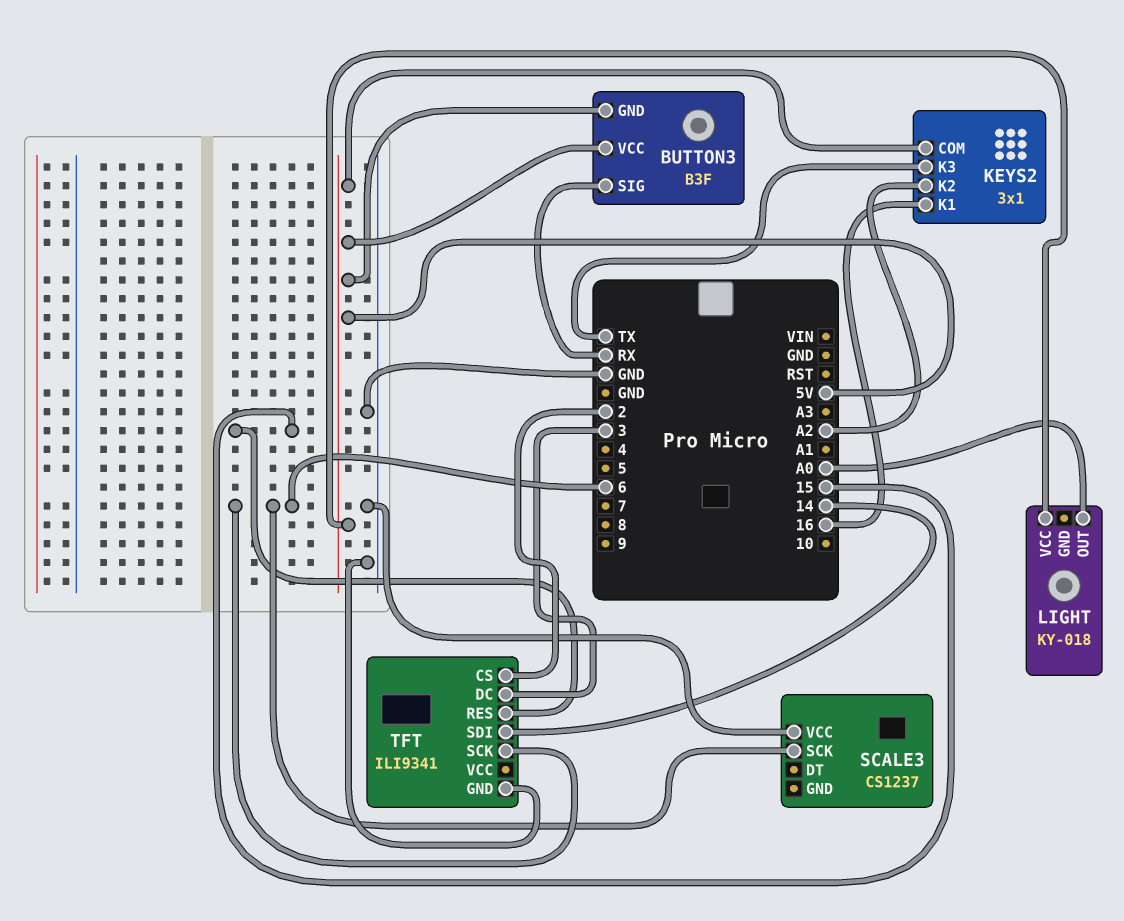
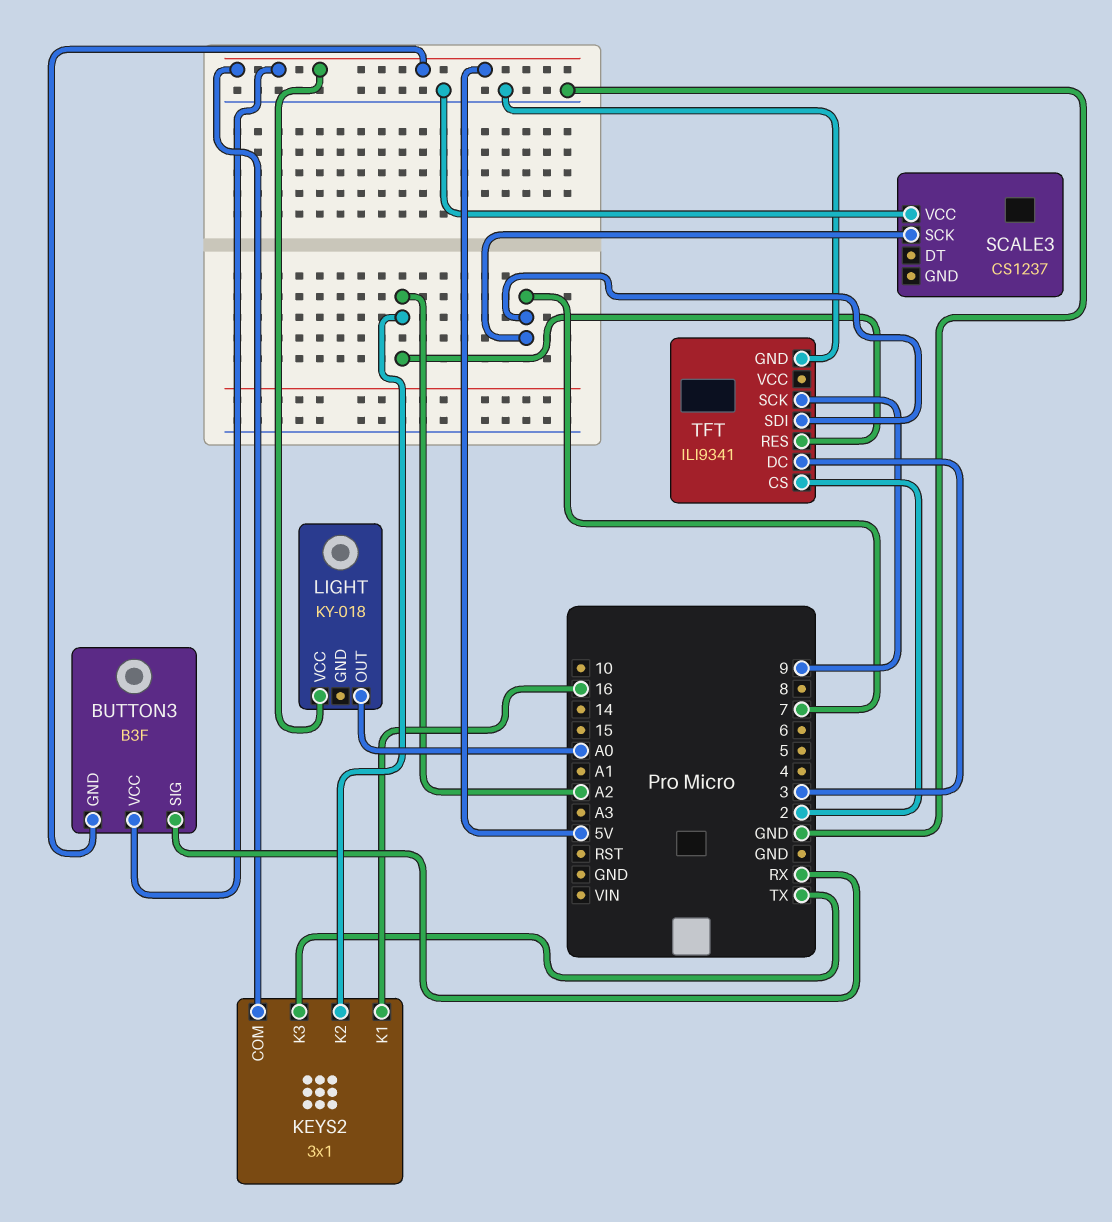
SCALE3 pin SCK: 6 -> 7
TFT pin RES: 15 -> A2
TFT pin SCK: 6 -> 9
TFT pin SDI: 14 -> 7

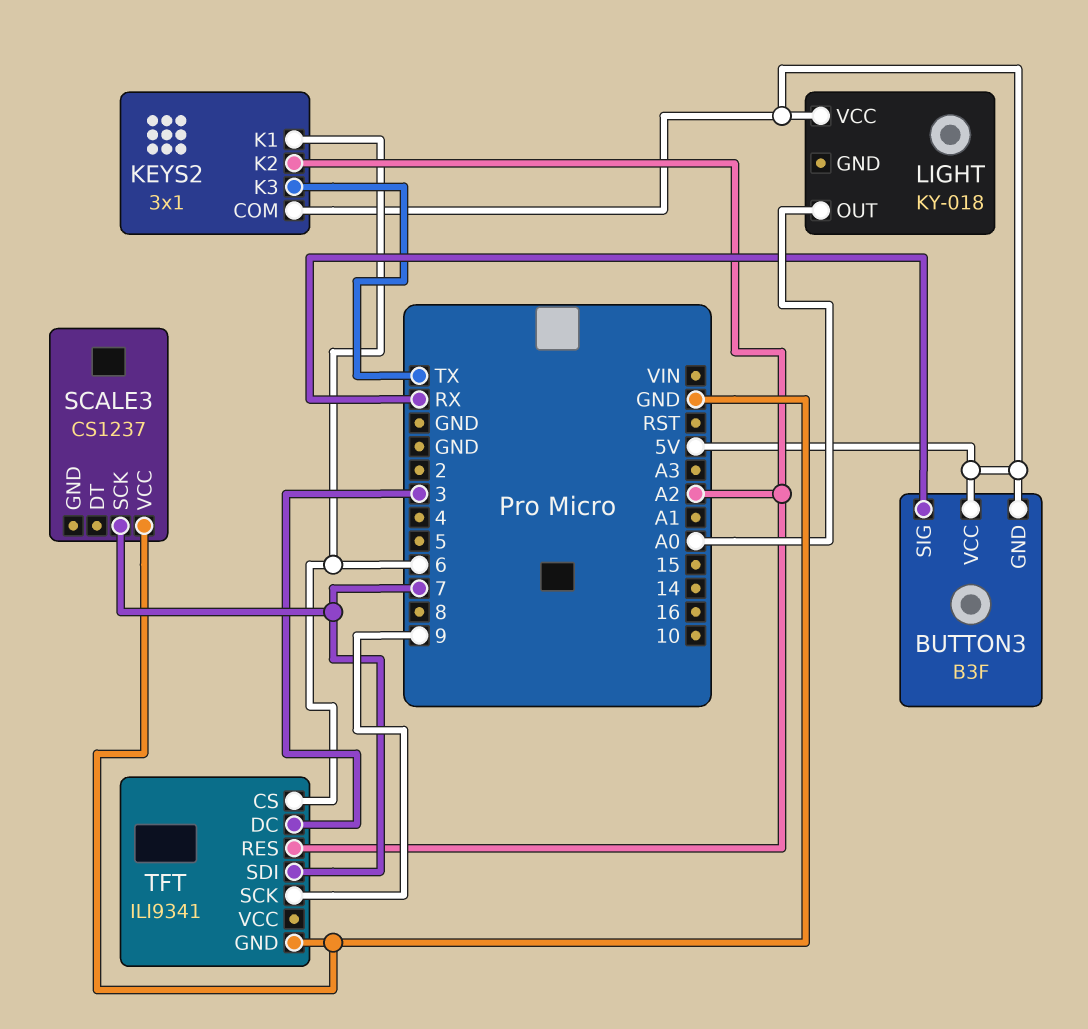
KEYS2 pin K1: 16 -> 6
TFT pin CS: 2 -> 6

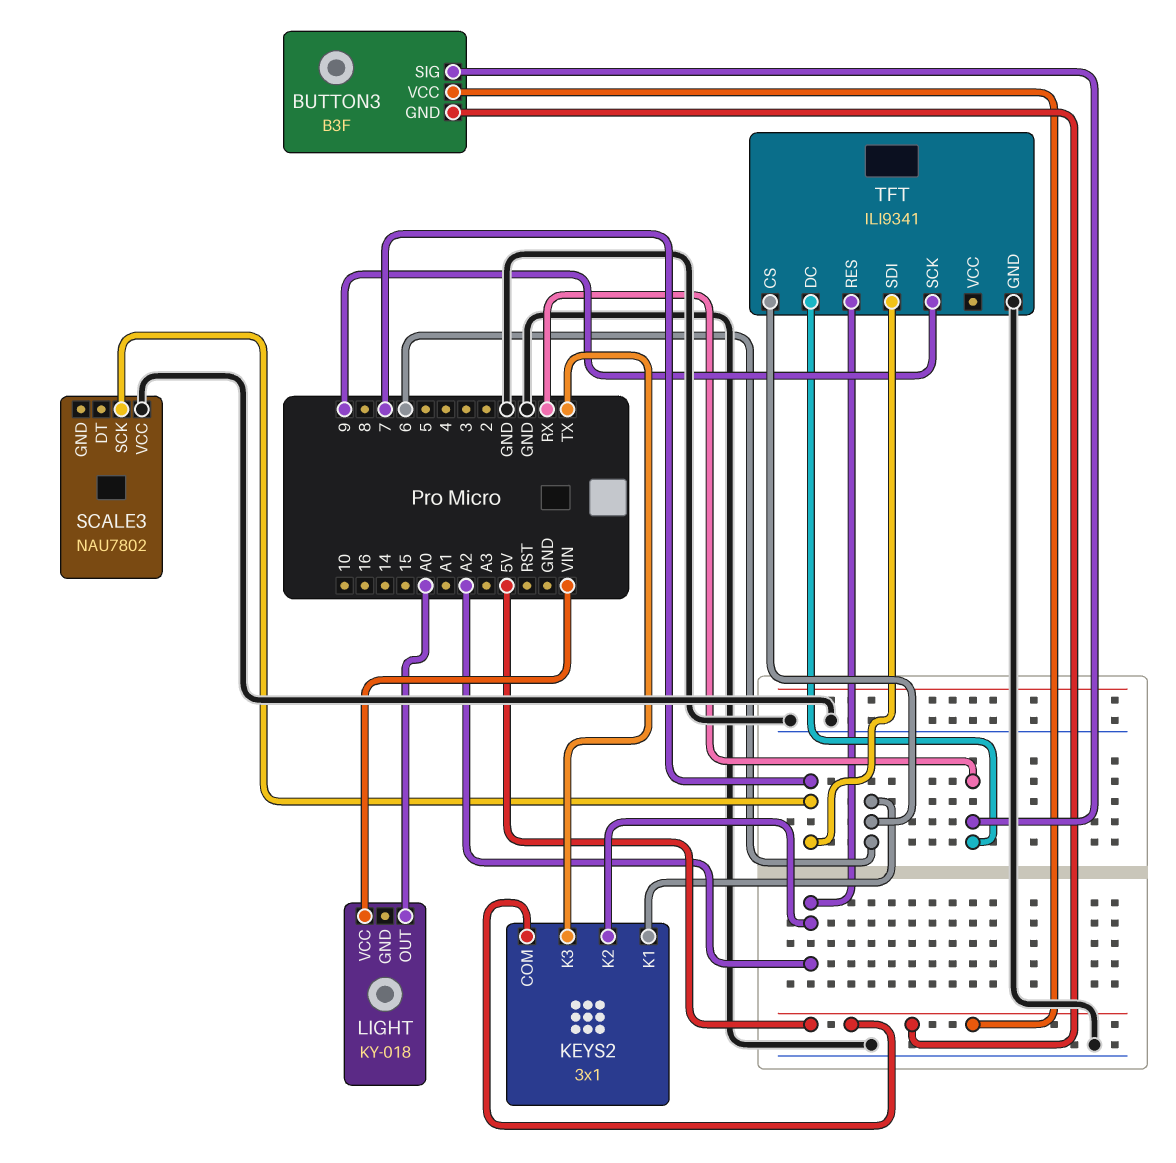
LIGHT pin VCC: 5V -> VIN
SCALE3: CS1237 -> NAU7802
TFT pin DC: 3 -> RX

